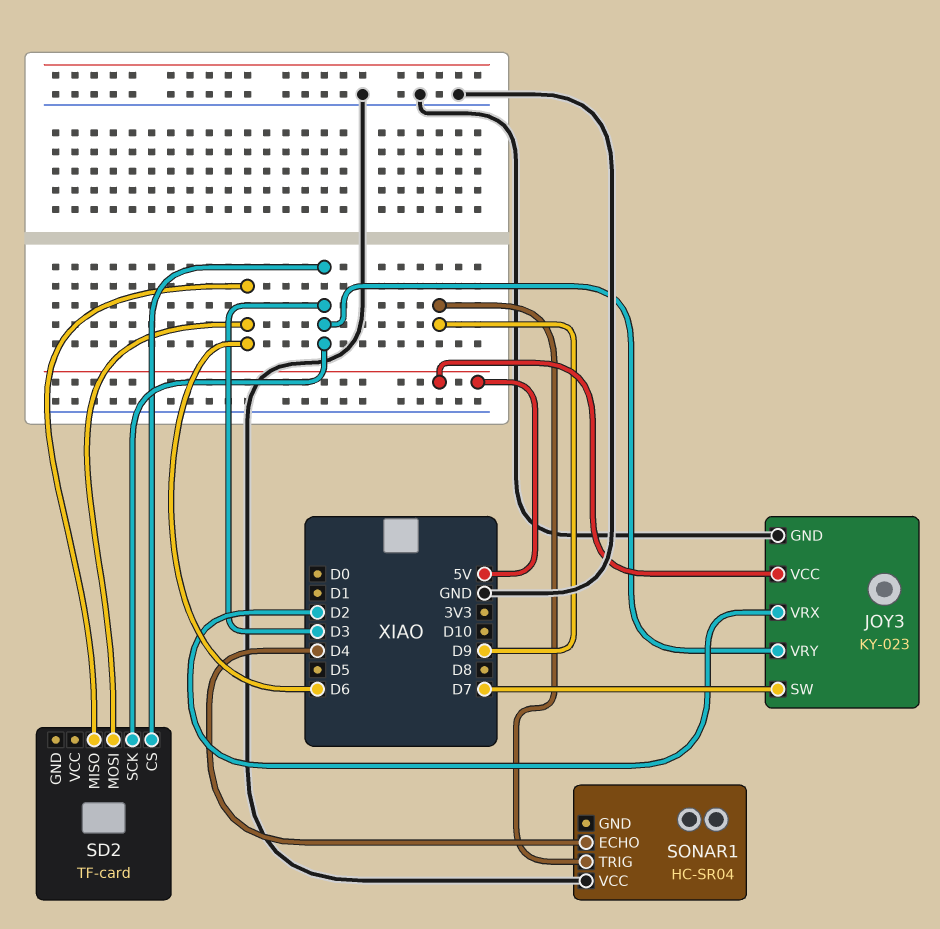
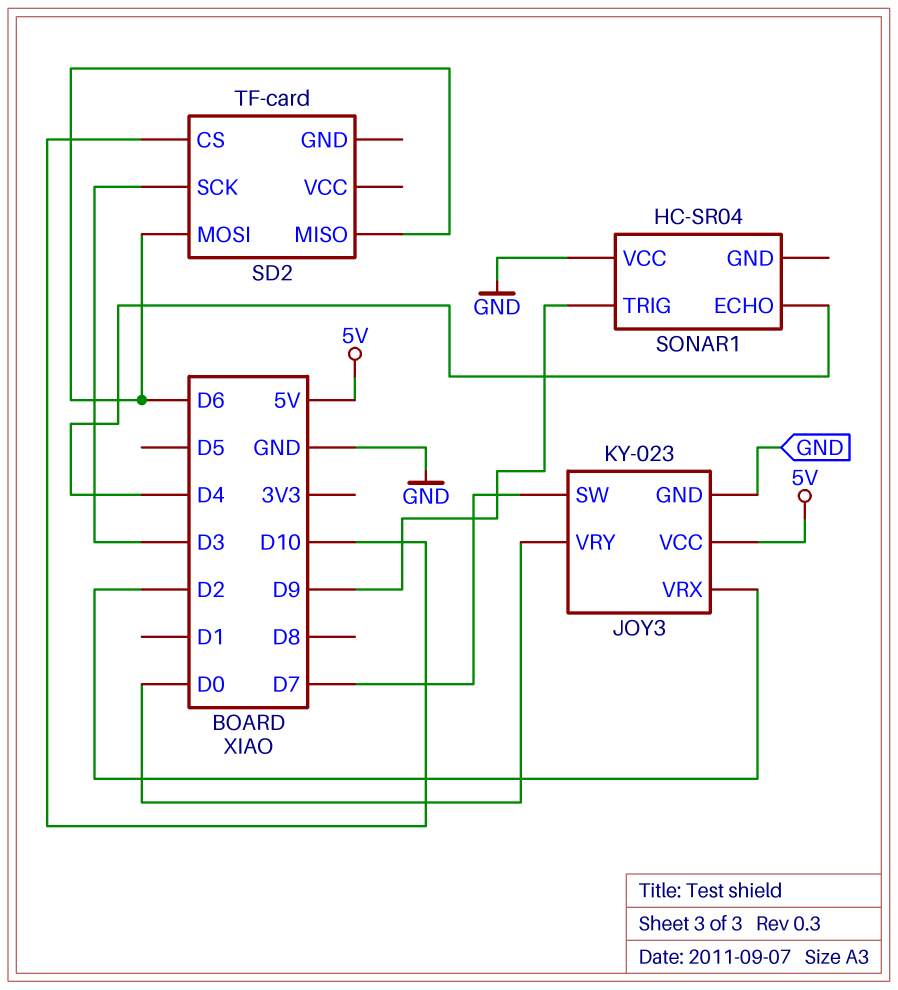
JOY3 pin VRY: D3 -> D0
SD2 pin CS: D3 -> D10

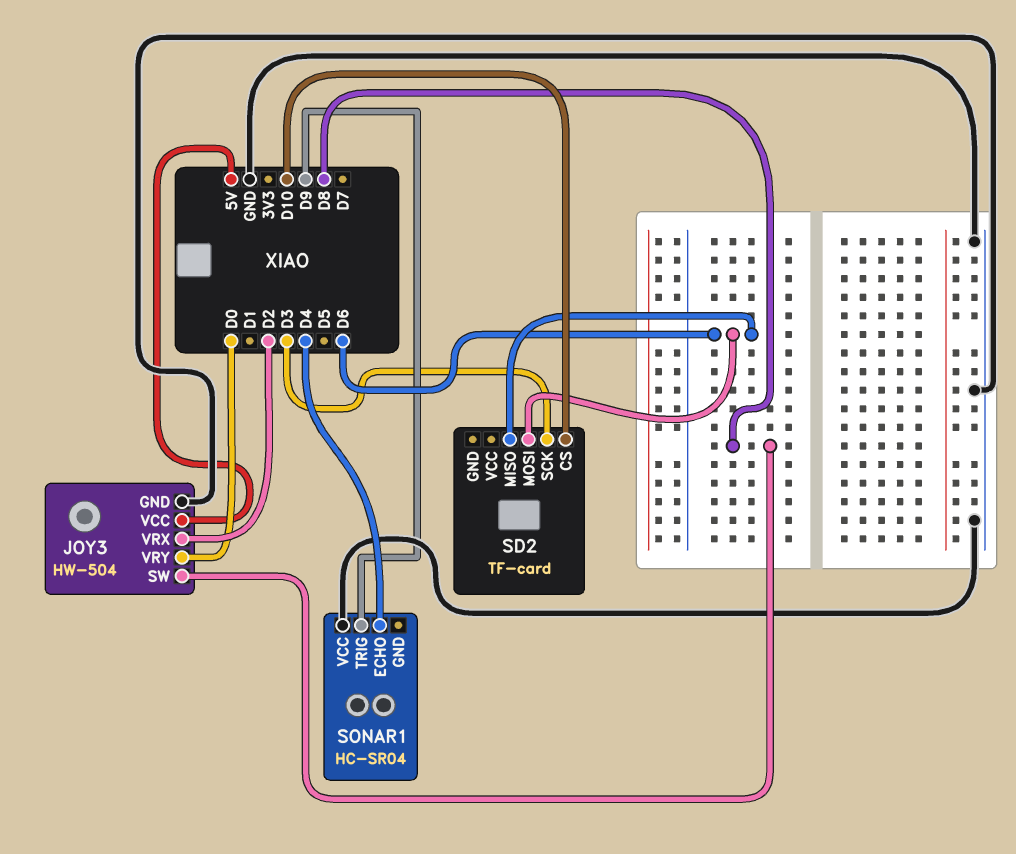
JOY3: KY-023 -> HW-504
JOY3 pin SW: D7 -> D8

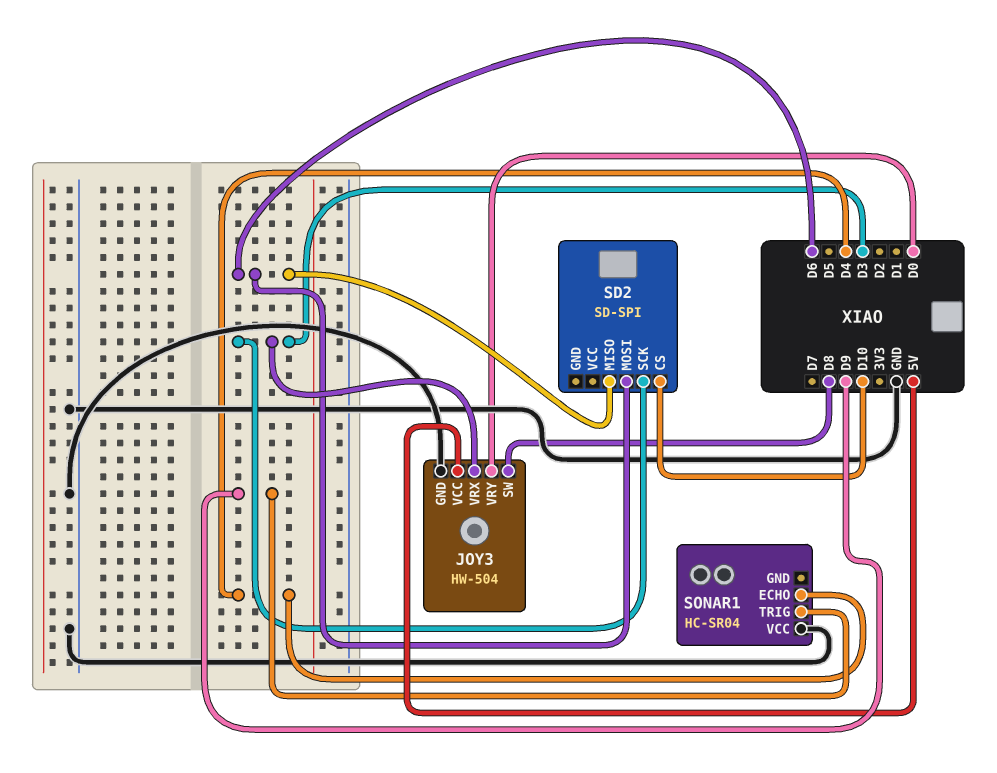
JOY3 pin VRX: D2 -> D3
SD2: TF-card -> SD-SPI

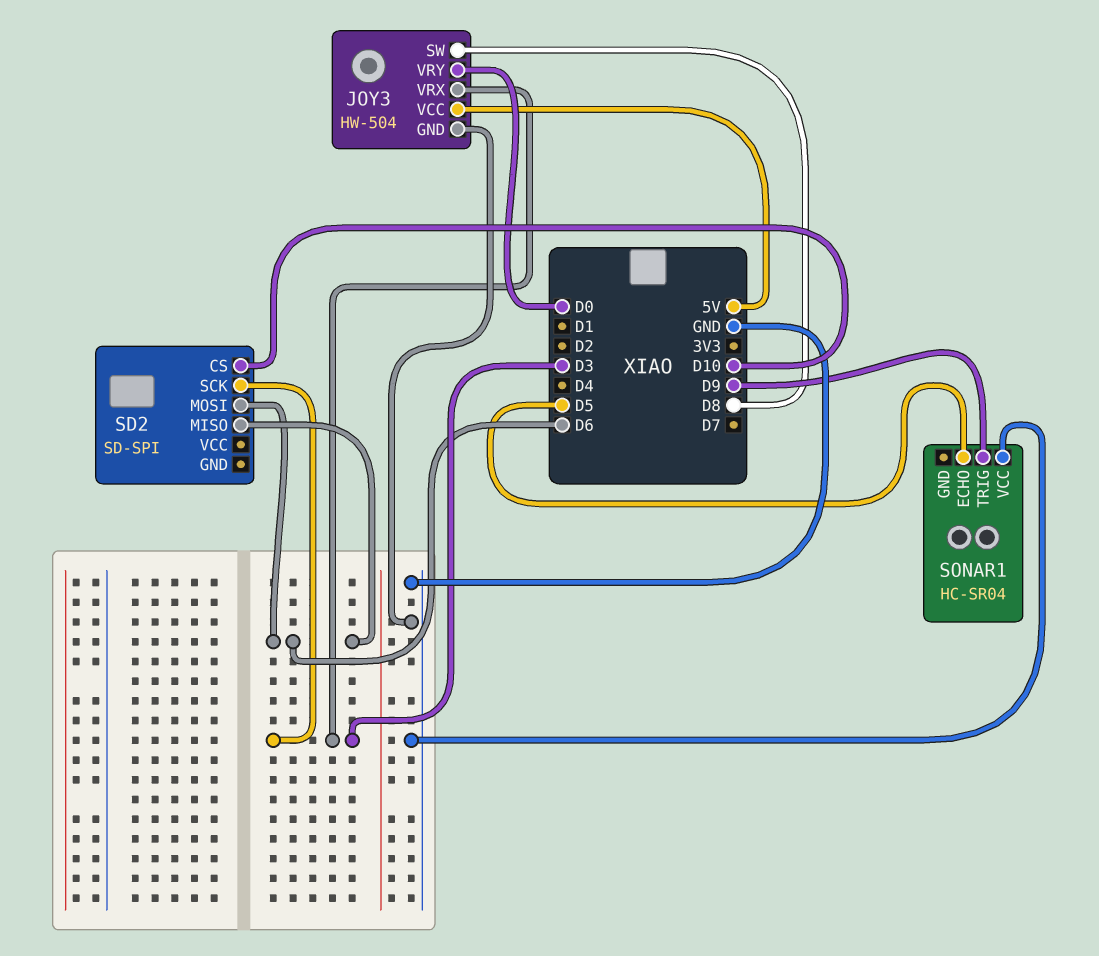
SONAR1 pin ECHO: D4 -> D5

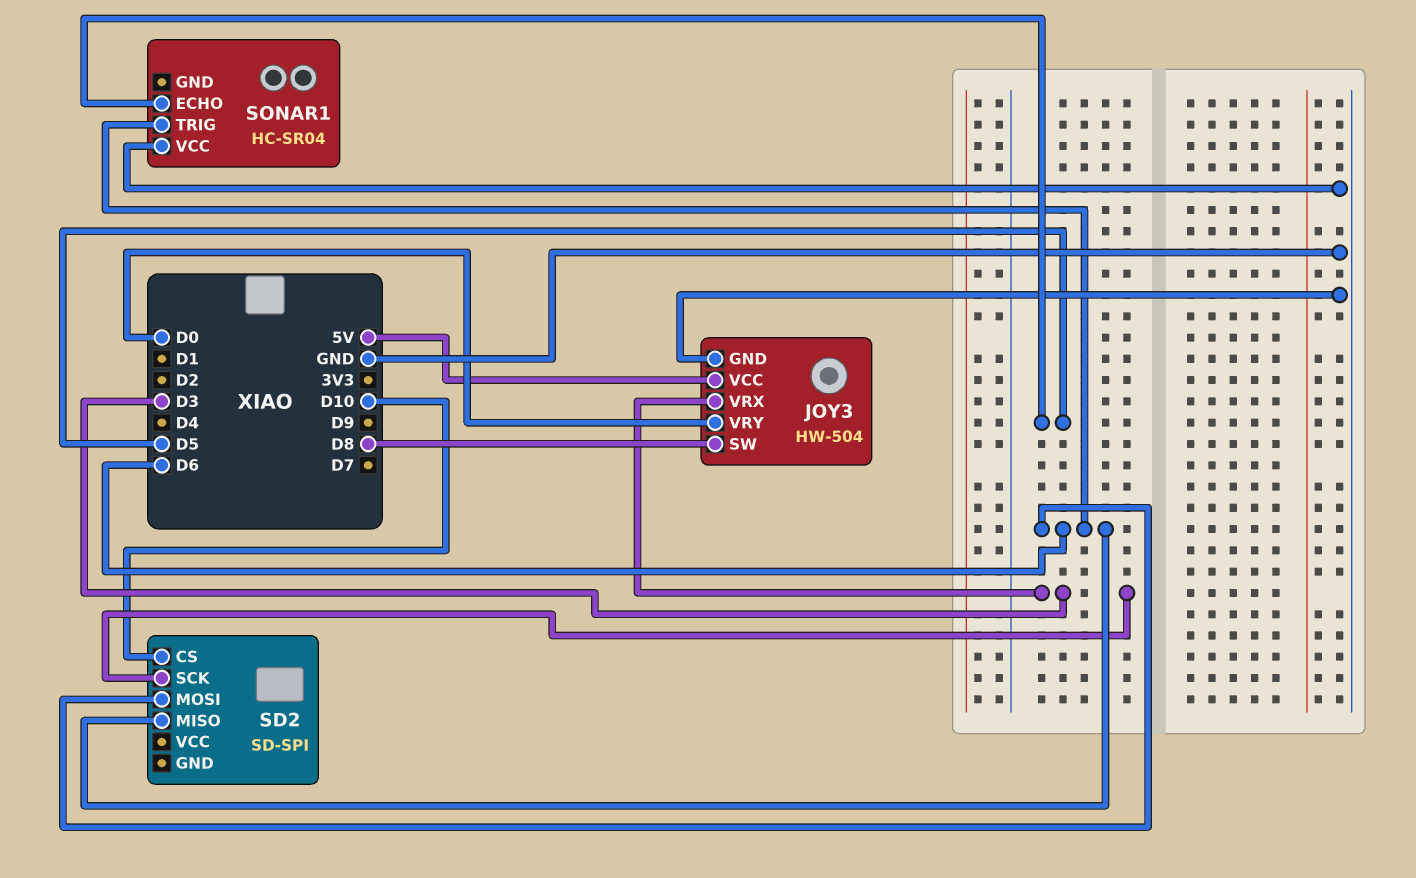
SONAR1 pin TRIG: D9 -> D6

